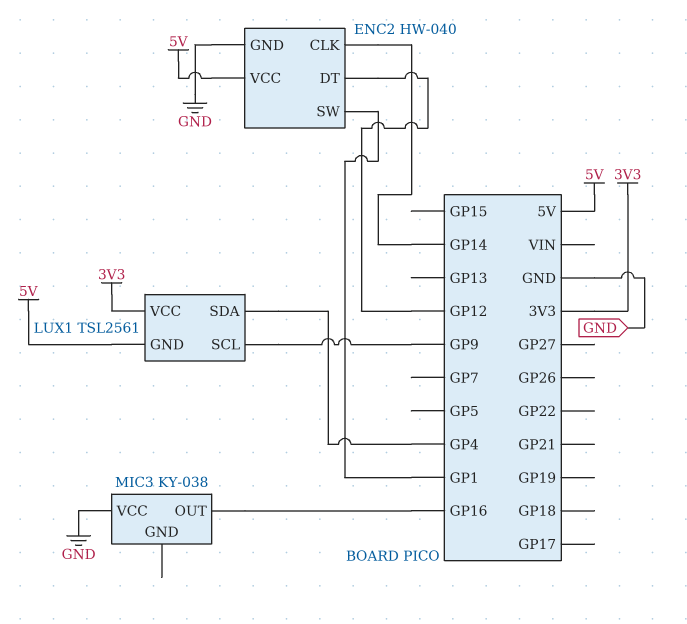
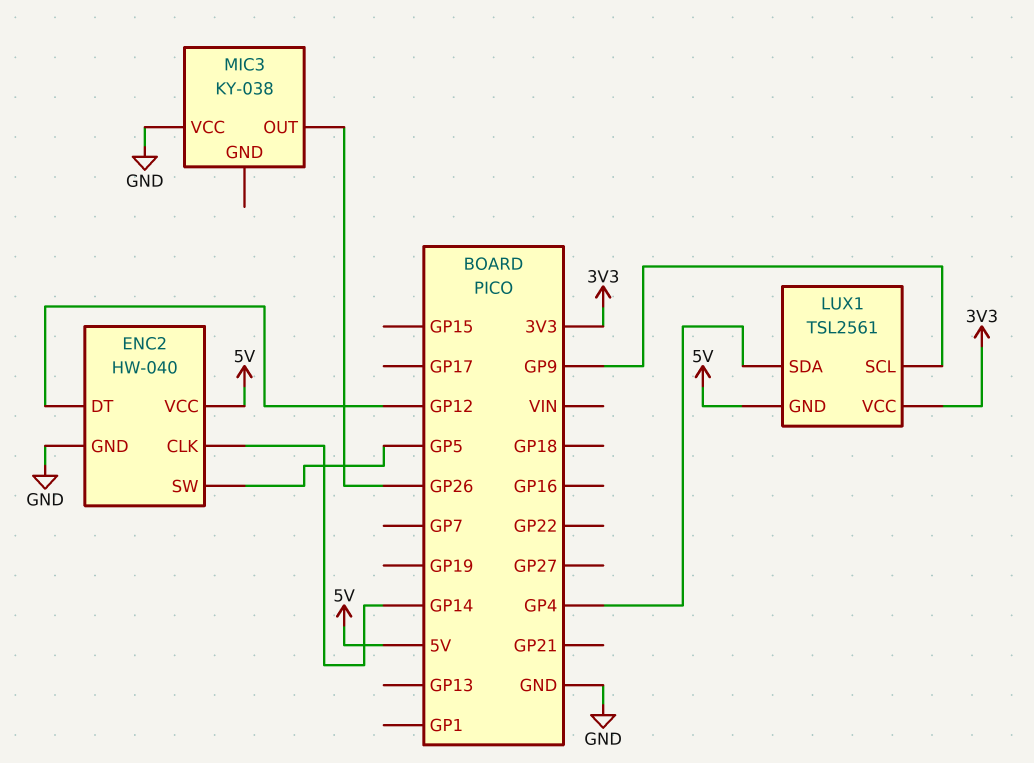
ENC2 pin SW: GP1 -> GP5
MIC3 pin OUT: GP16 -> GP26

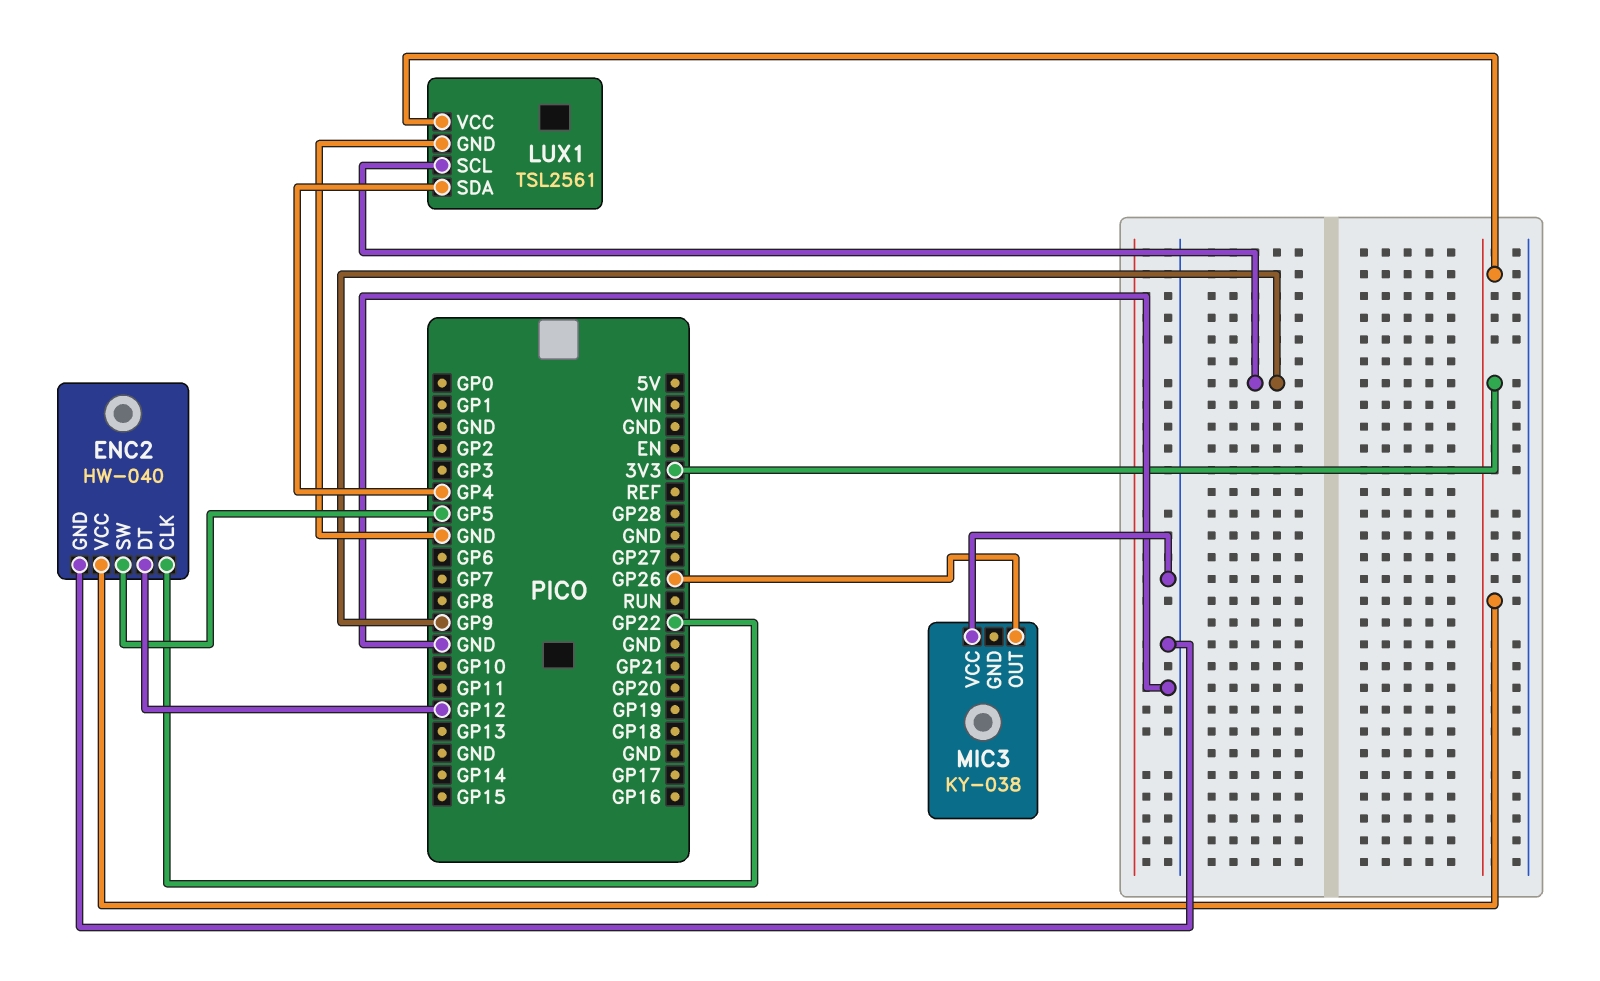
ENC2 pin CLK: GP14 -> GP22
ENC2 pin VCC: 5V -> 3V3
LUX1 pin GND: 5V -> GND

